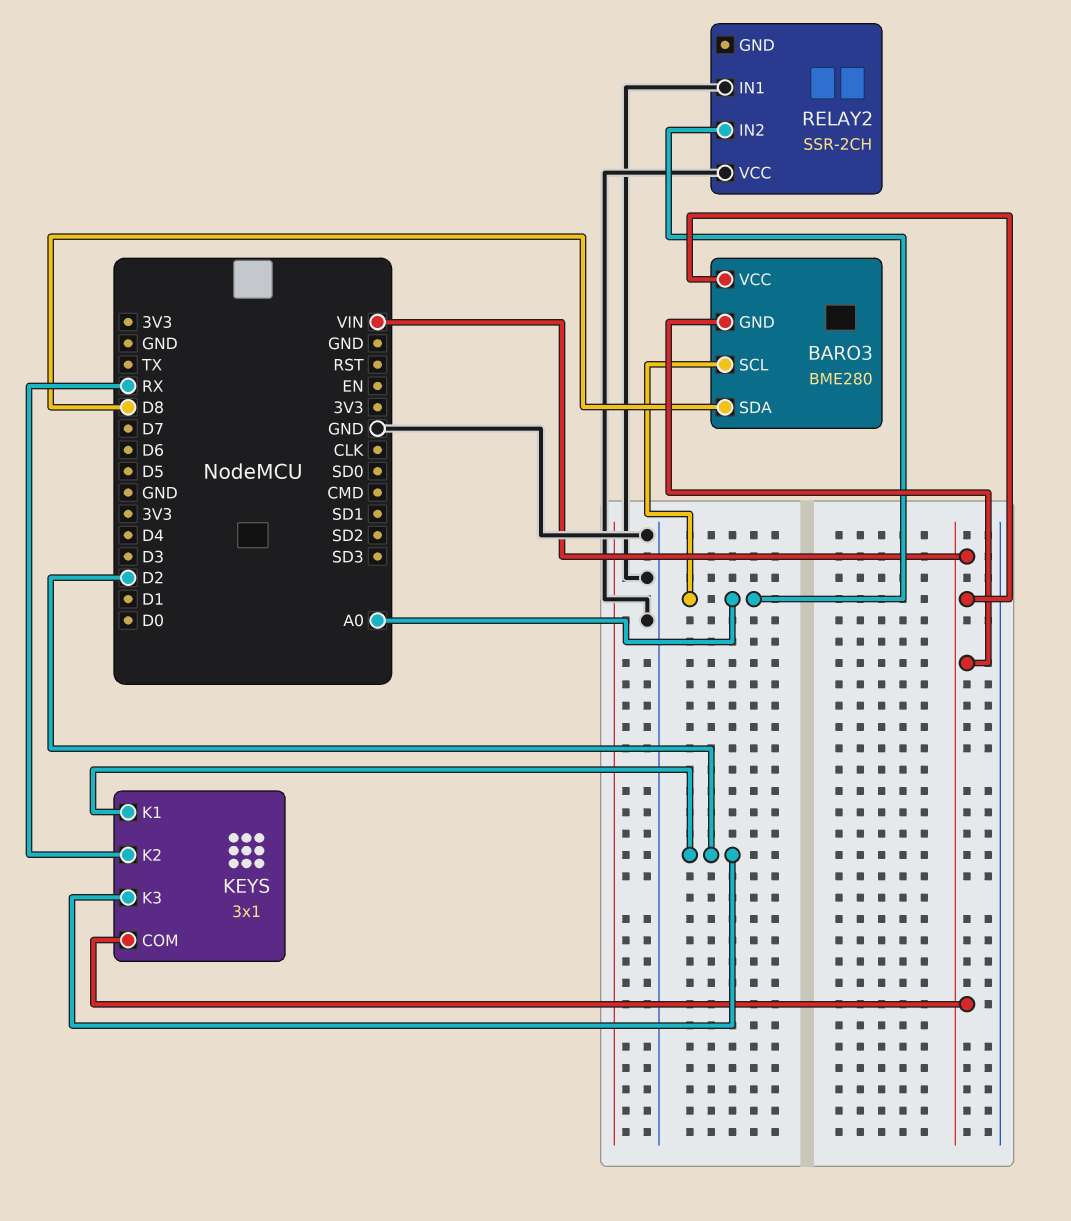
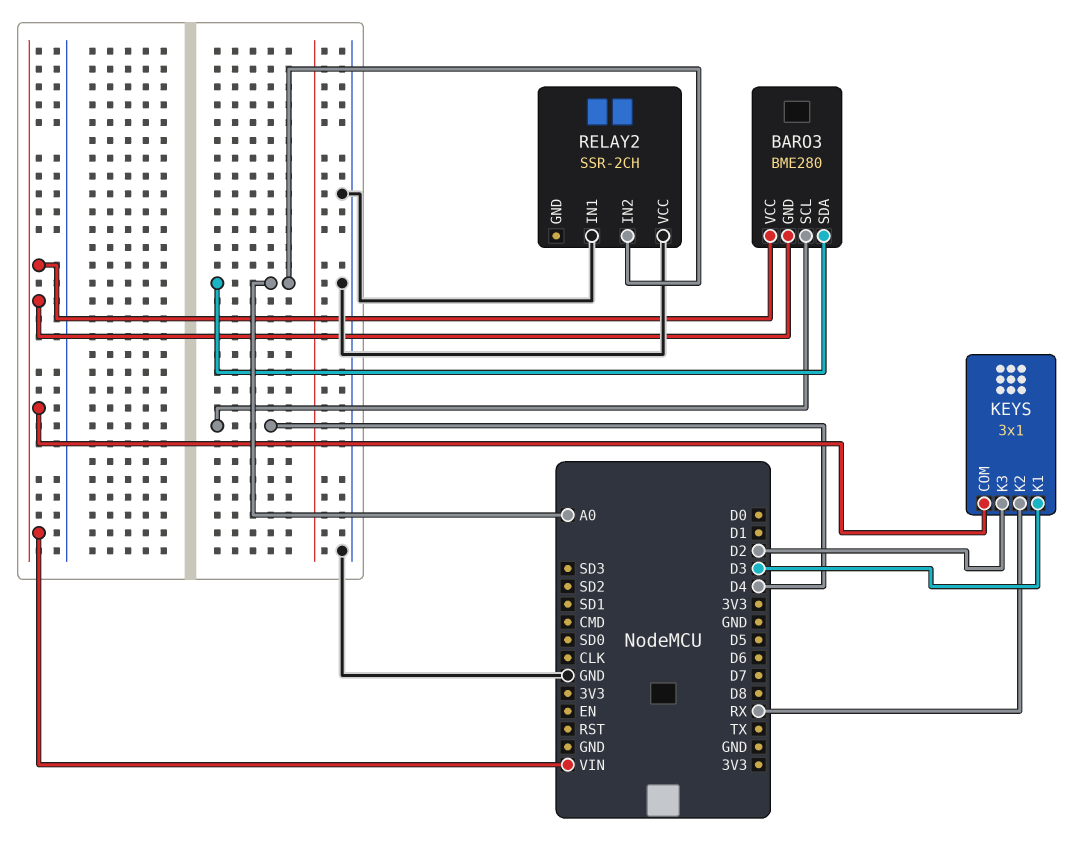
BARO3 pin SCL: A0 -> D4
BARO3 pin SDA: D8 -> A0
KEYS pin K1: D2 -> D3

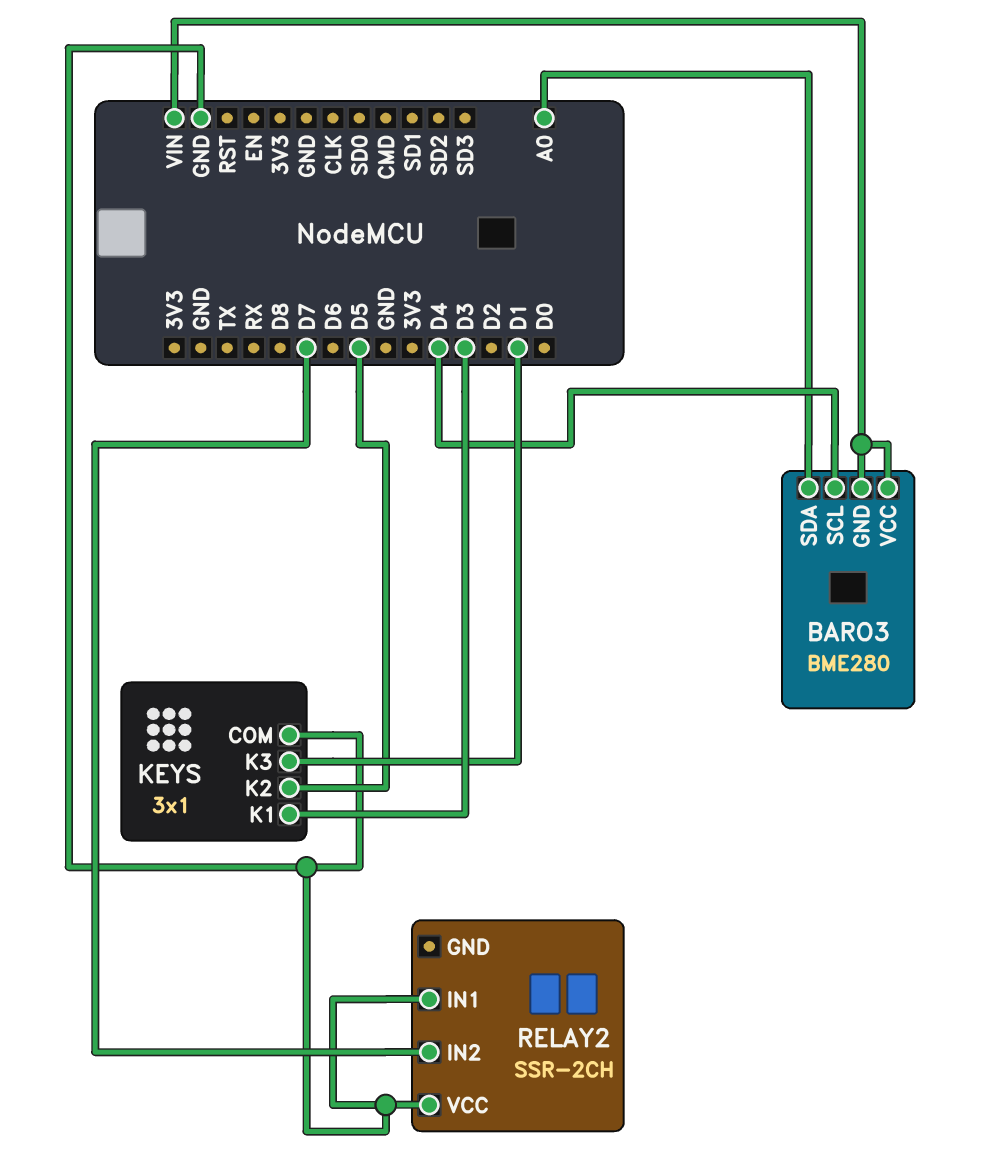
KEYS pin COM: VIN -> GND
KEYS pin K2: RX -> D5
KEYS pin K3: D2 -> D1
RELAY2 pin IN2: A0 -> D7

